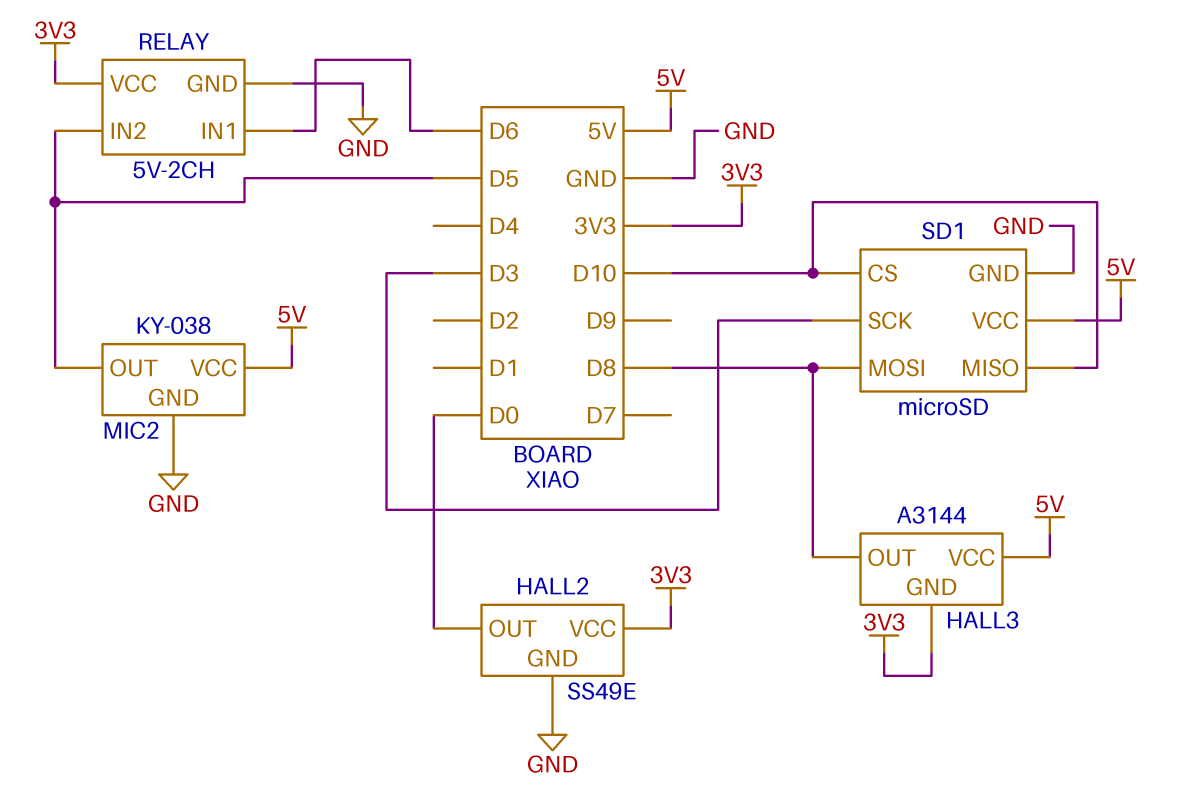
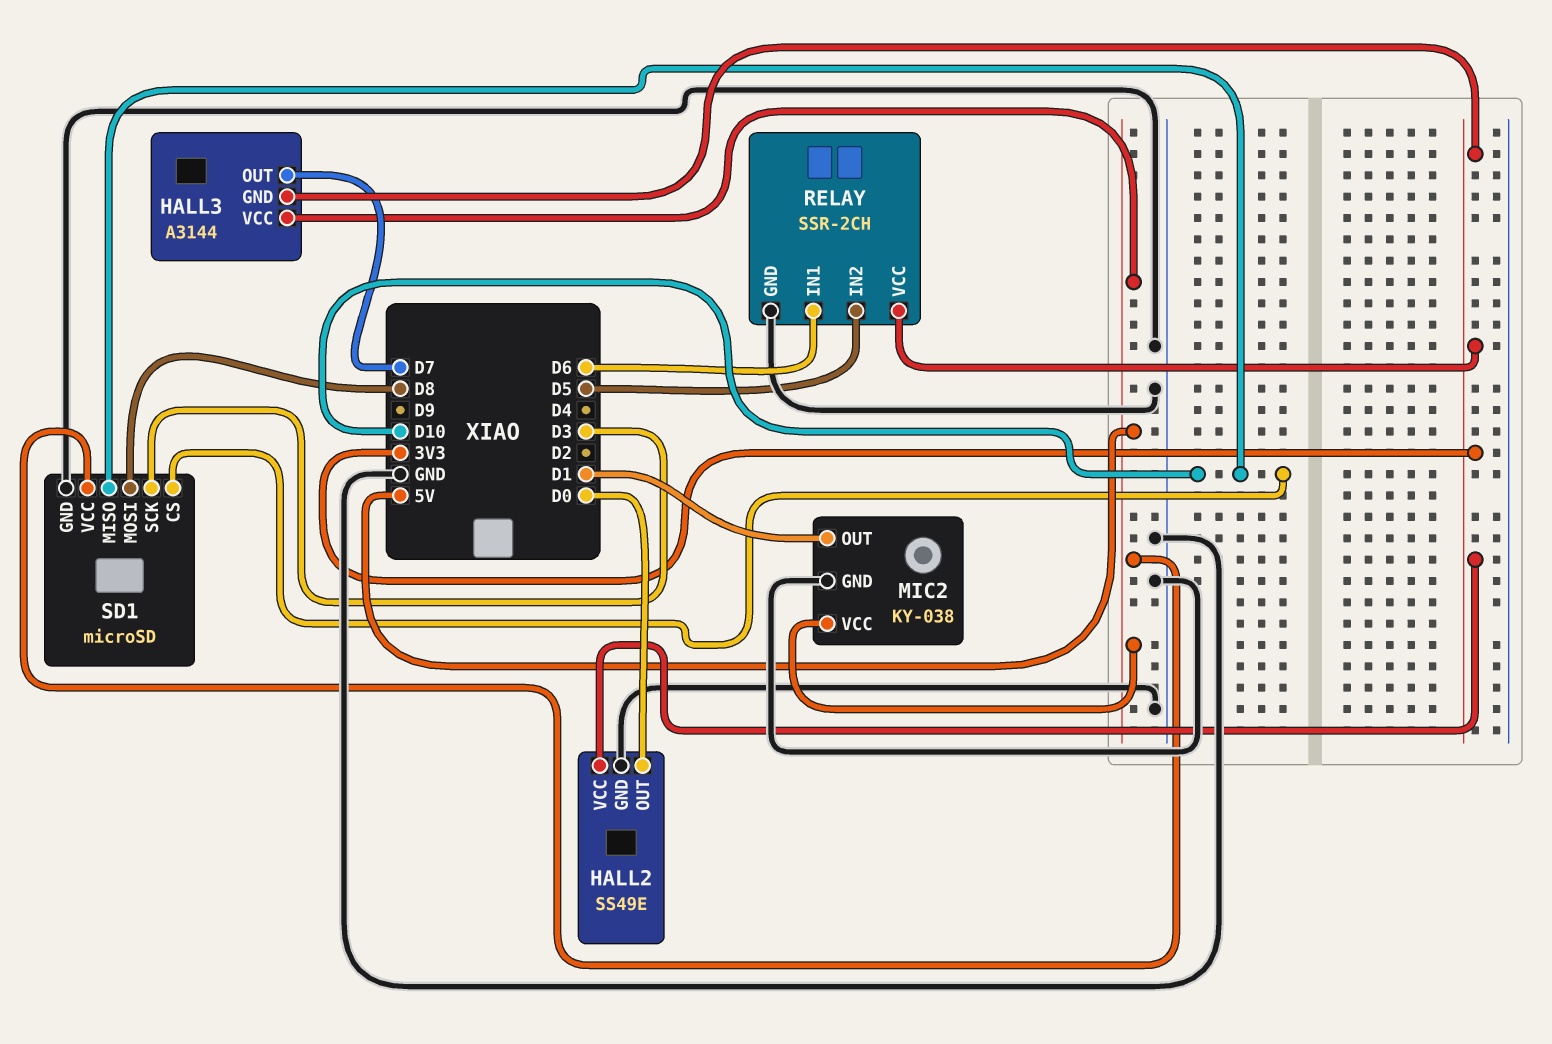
HALL3 pin OUT: D8 -> D7
MIC2 pin OUT: D5 -> D1
RELAY: 5V-2CH -> SSR-2CH

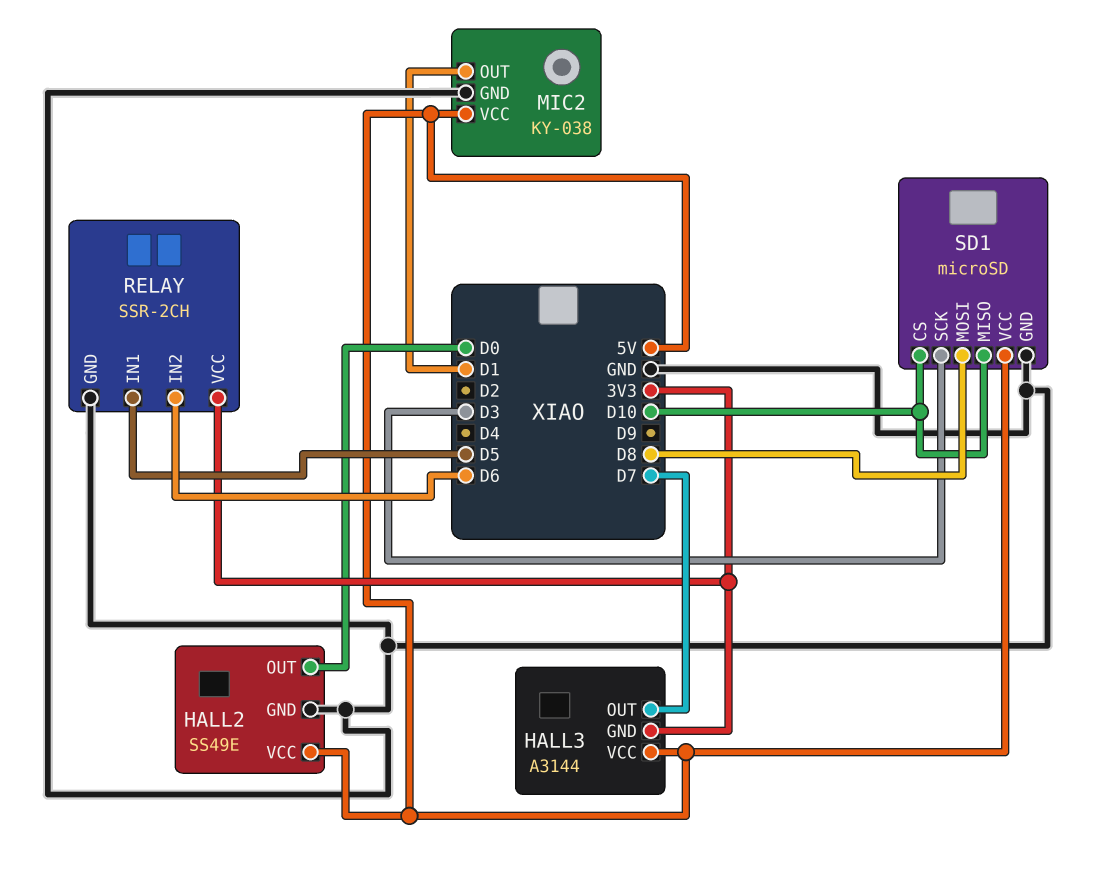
HALL2 pin VCC: 3V3 -> 5V
RELAY pin IN1: D6 -> D5
RELAY pin IN2: D5 -> D6

